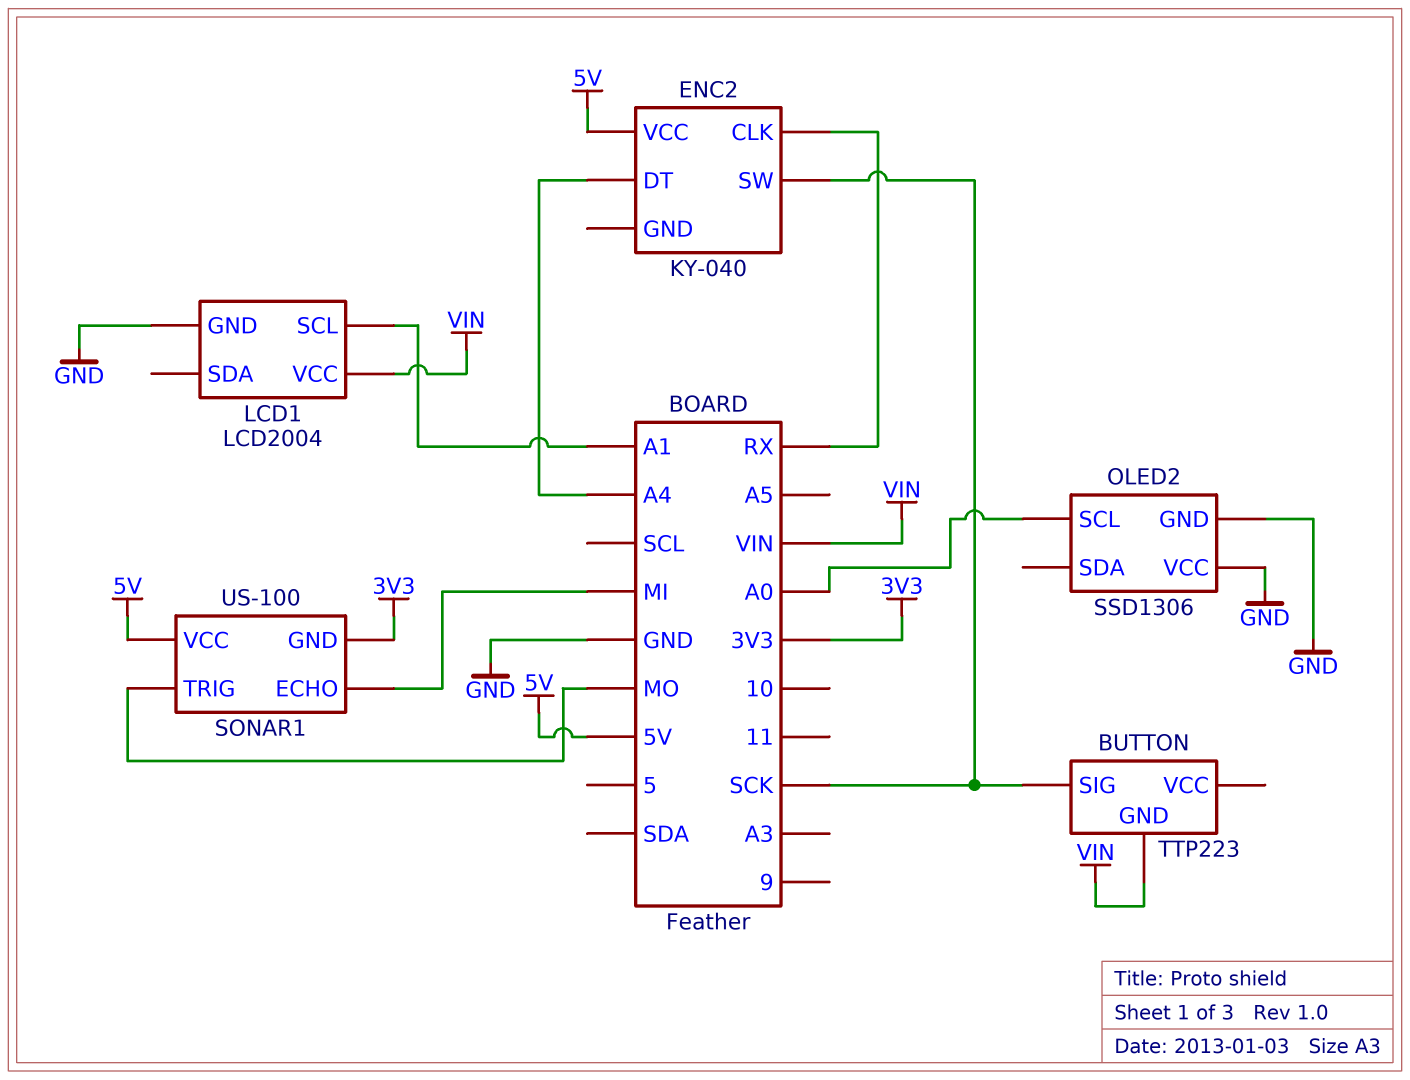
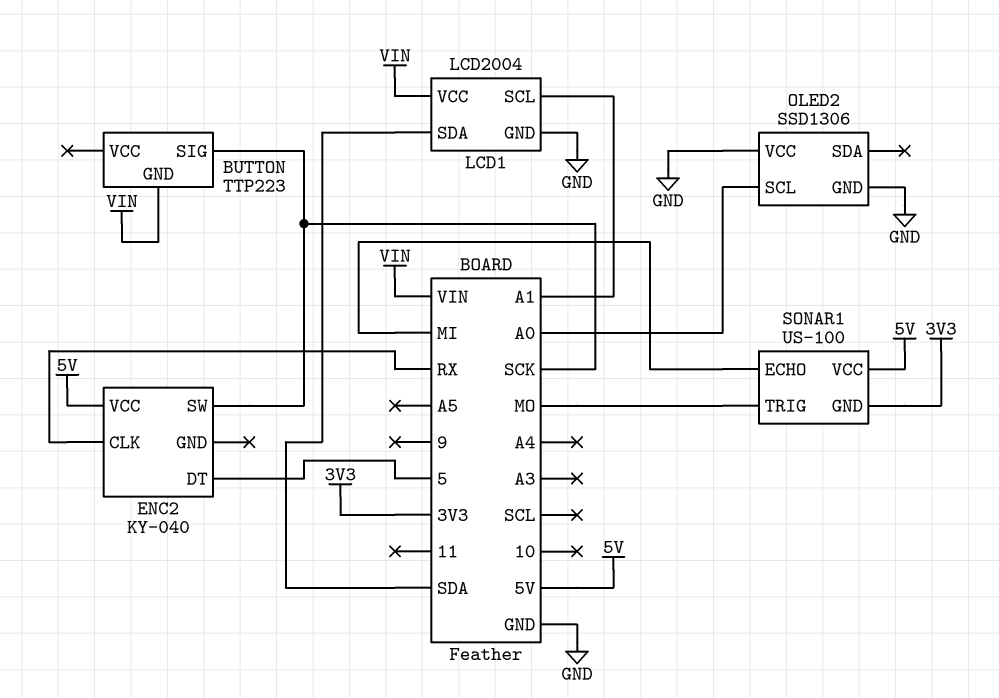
ENC2 pin DT: A4 -> 5
LCD1 pin SDA: none -> SDA

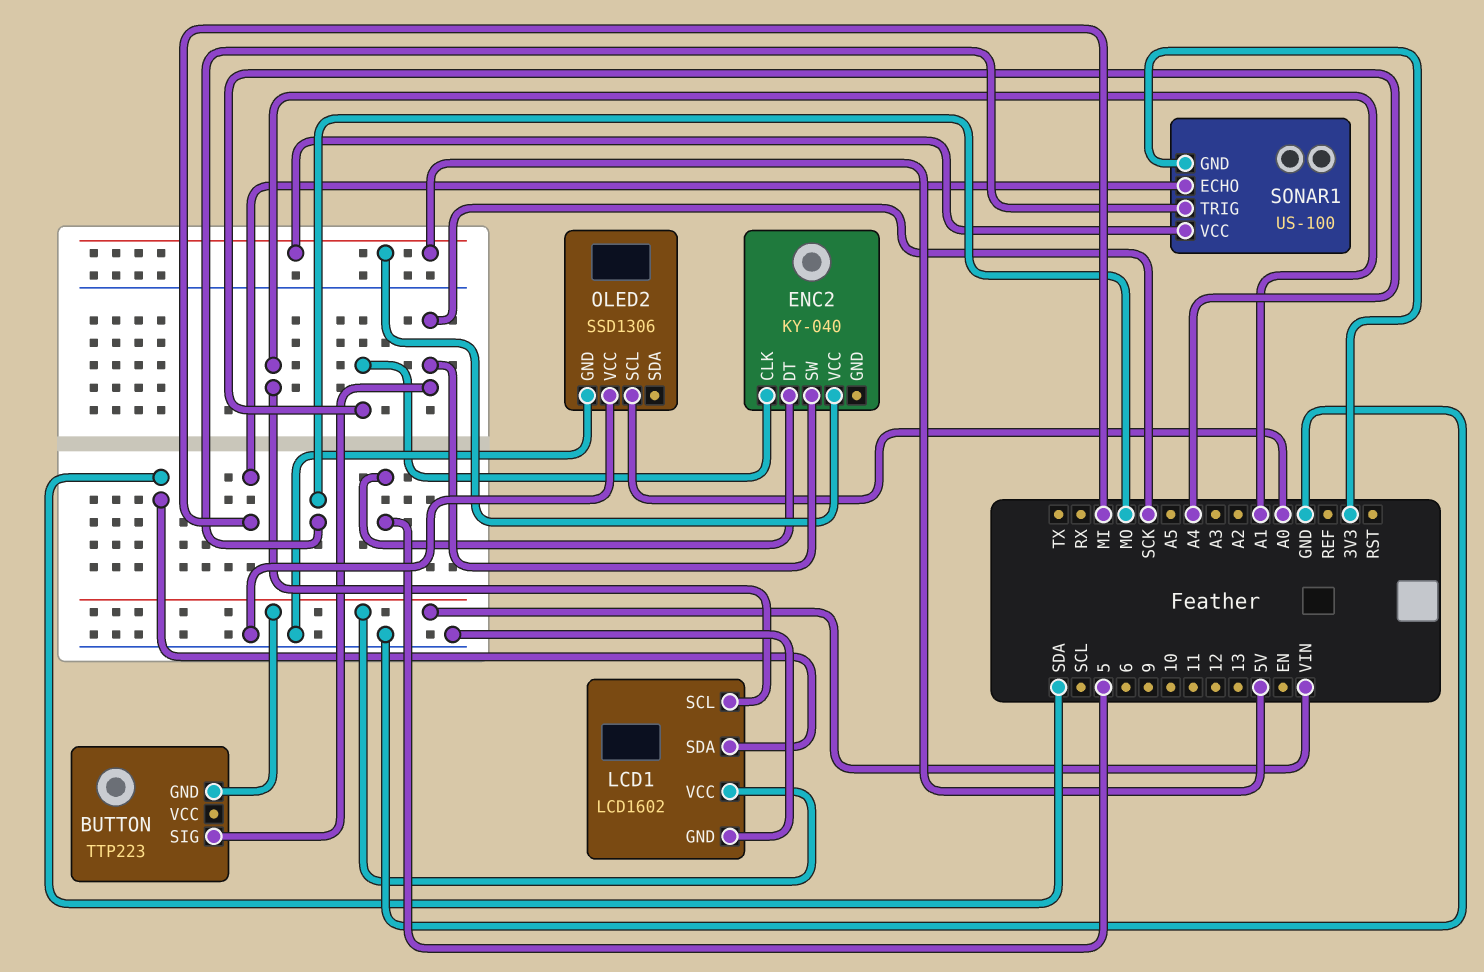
ENC2 pin CLK: RX -> A4
LCD1: LCD2004 -> LCD1602

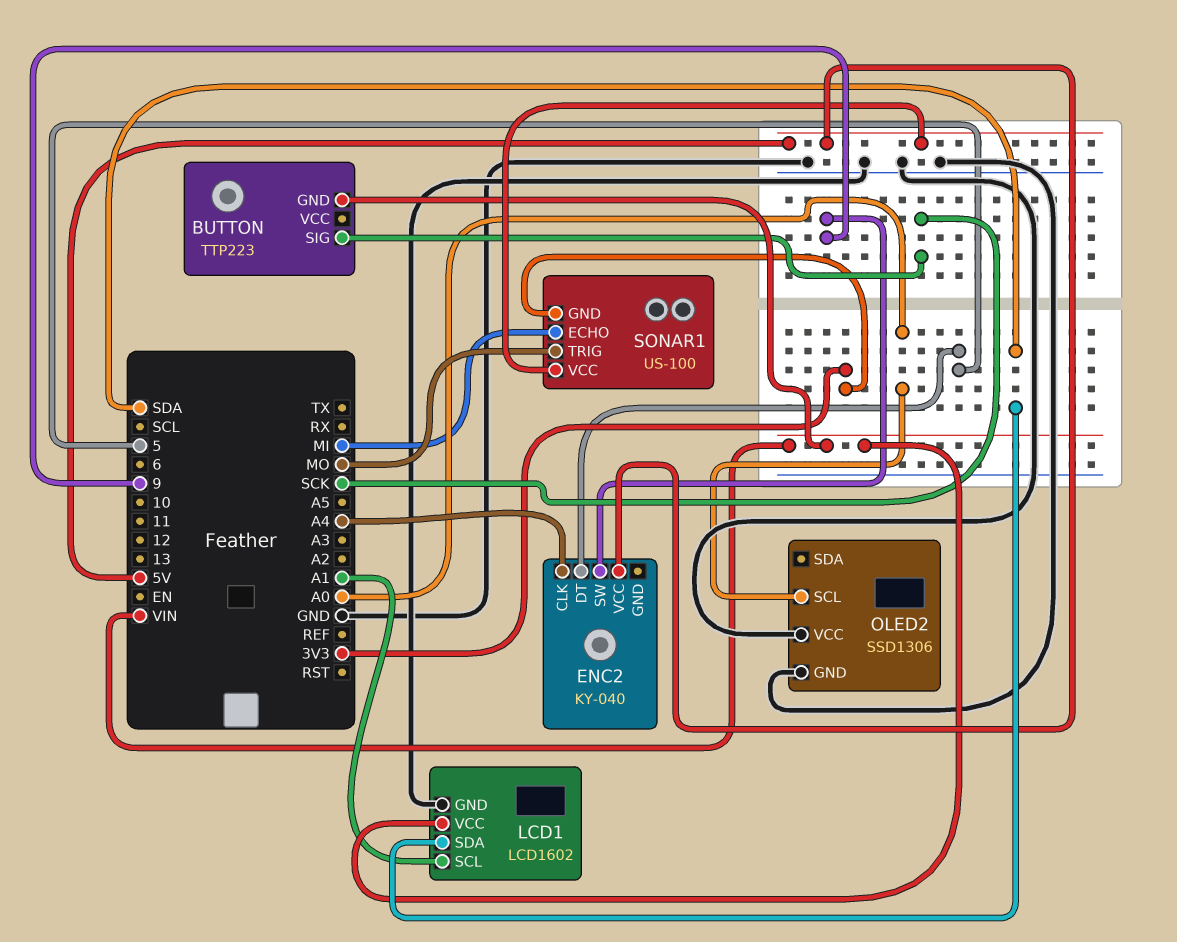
ENC2 pin SW: SCK -> 9

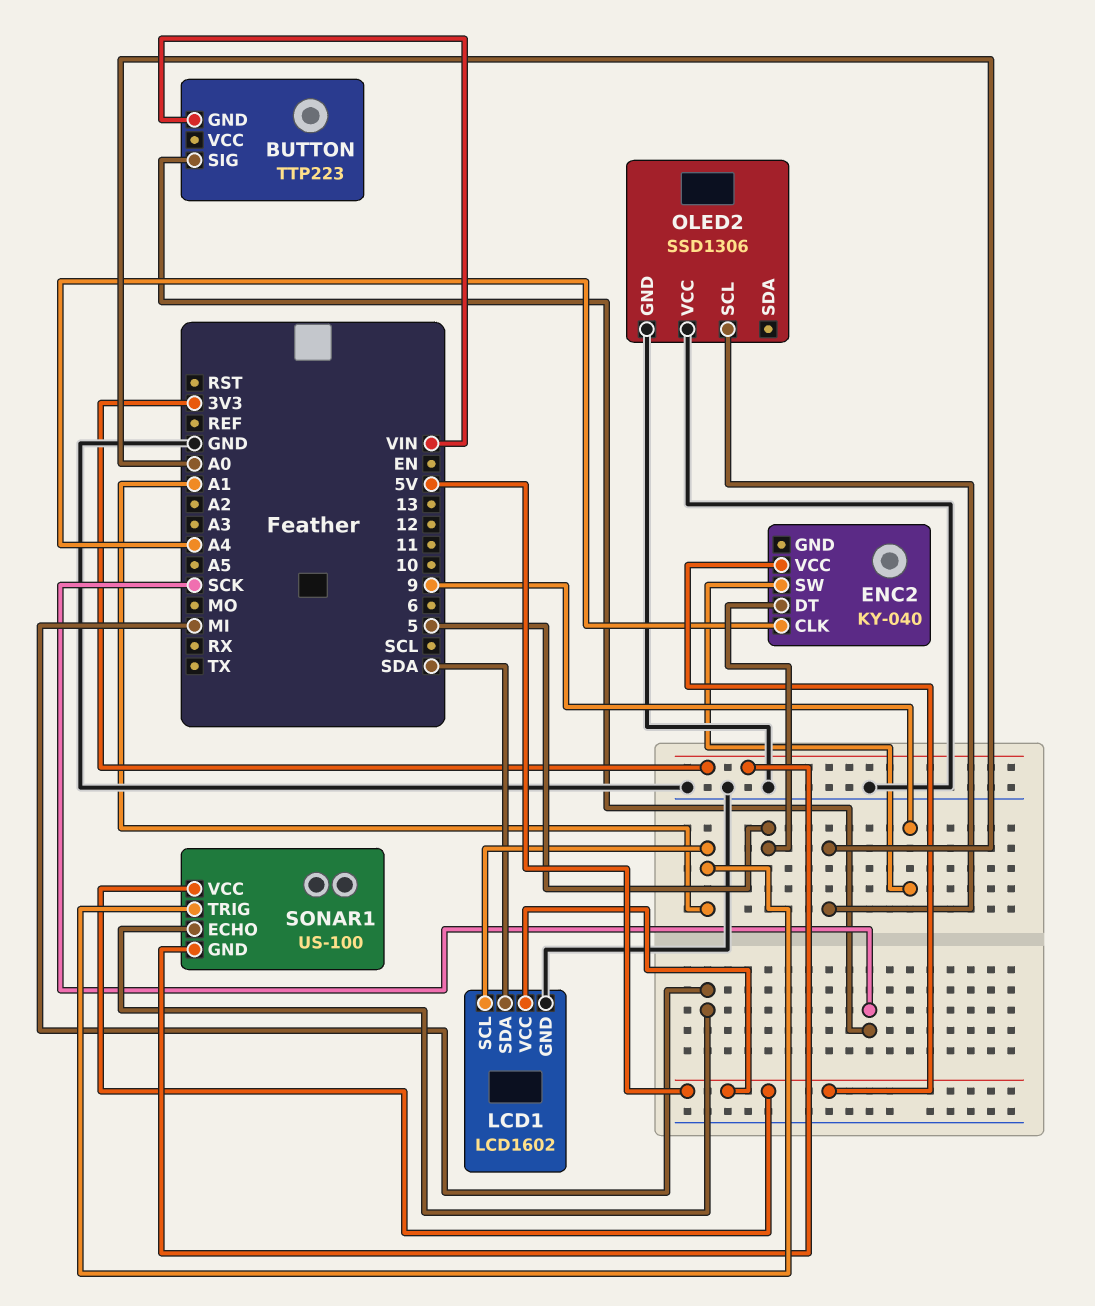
LCD1 pin VCC: VIN -> 5V
SONAR1 pin TRIG: MO -> A1

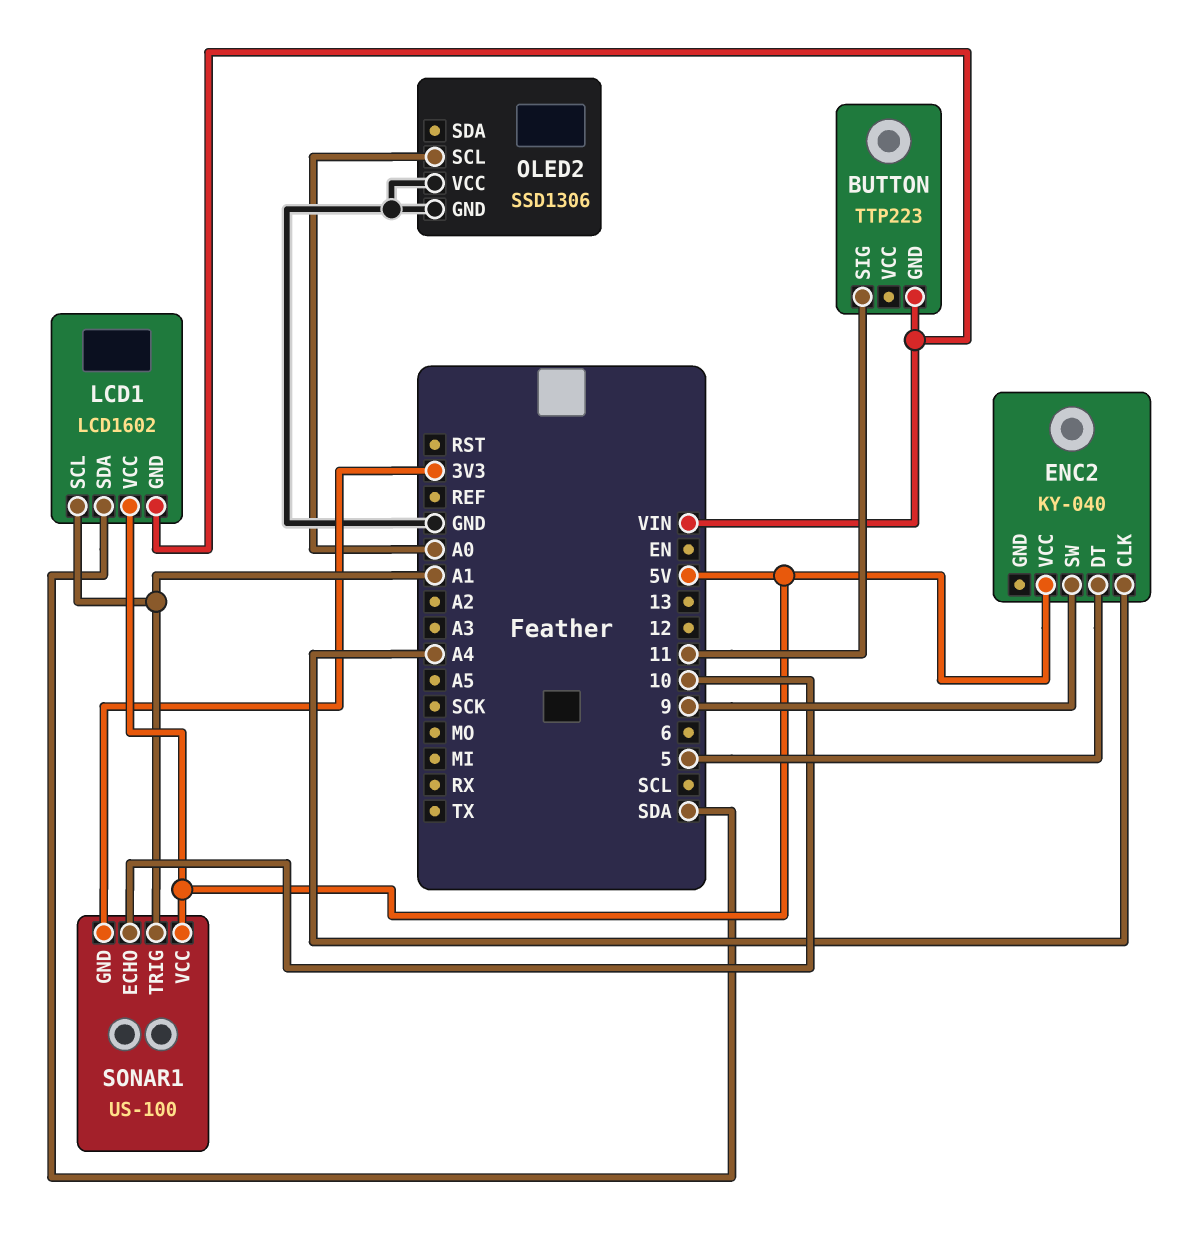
BUTTON pin SIG: SCK -> 11
LCD1 pin GND: GND -> VIN
SONAR1 pin ECHO: MI -> 10

